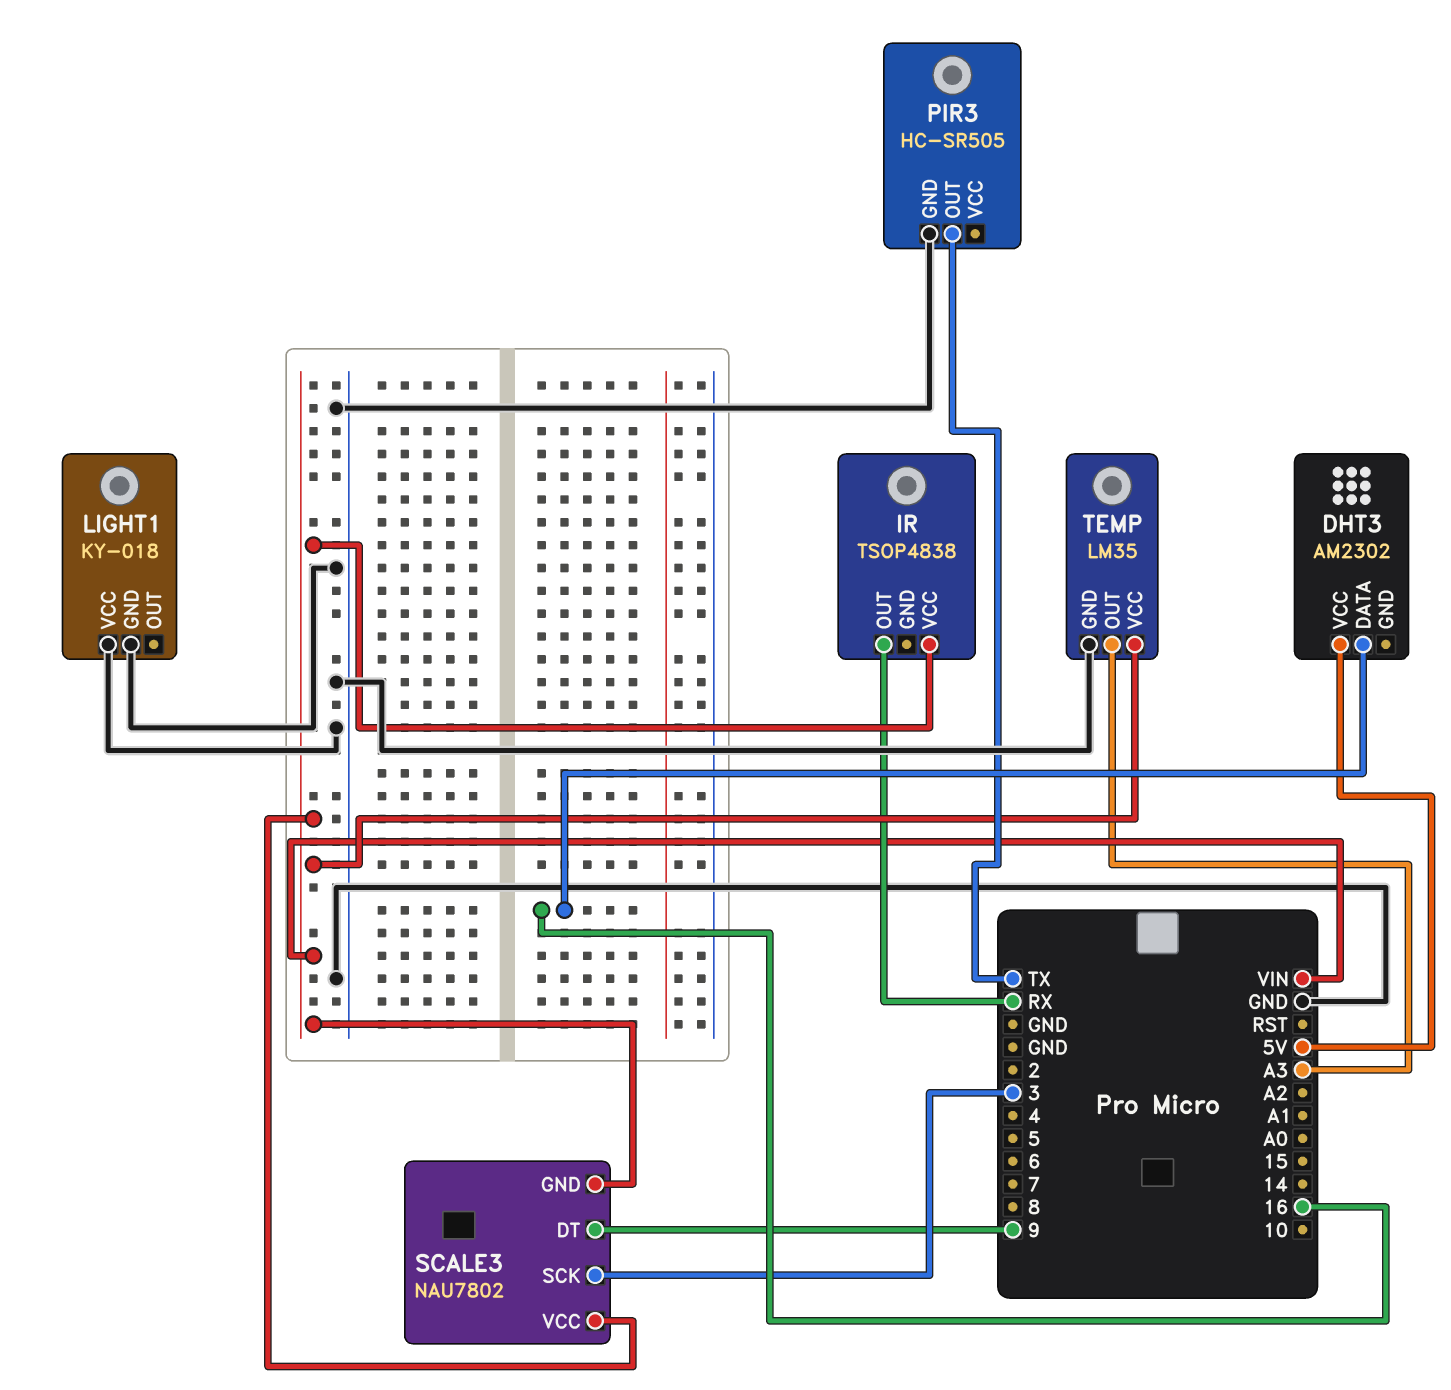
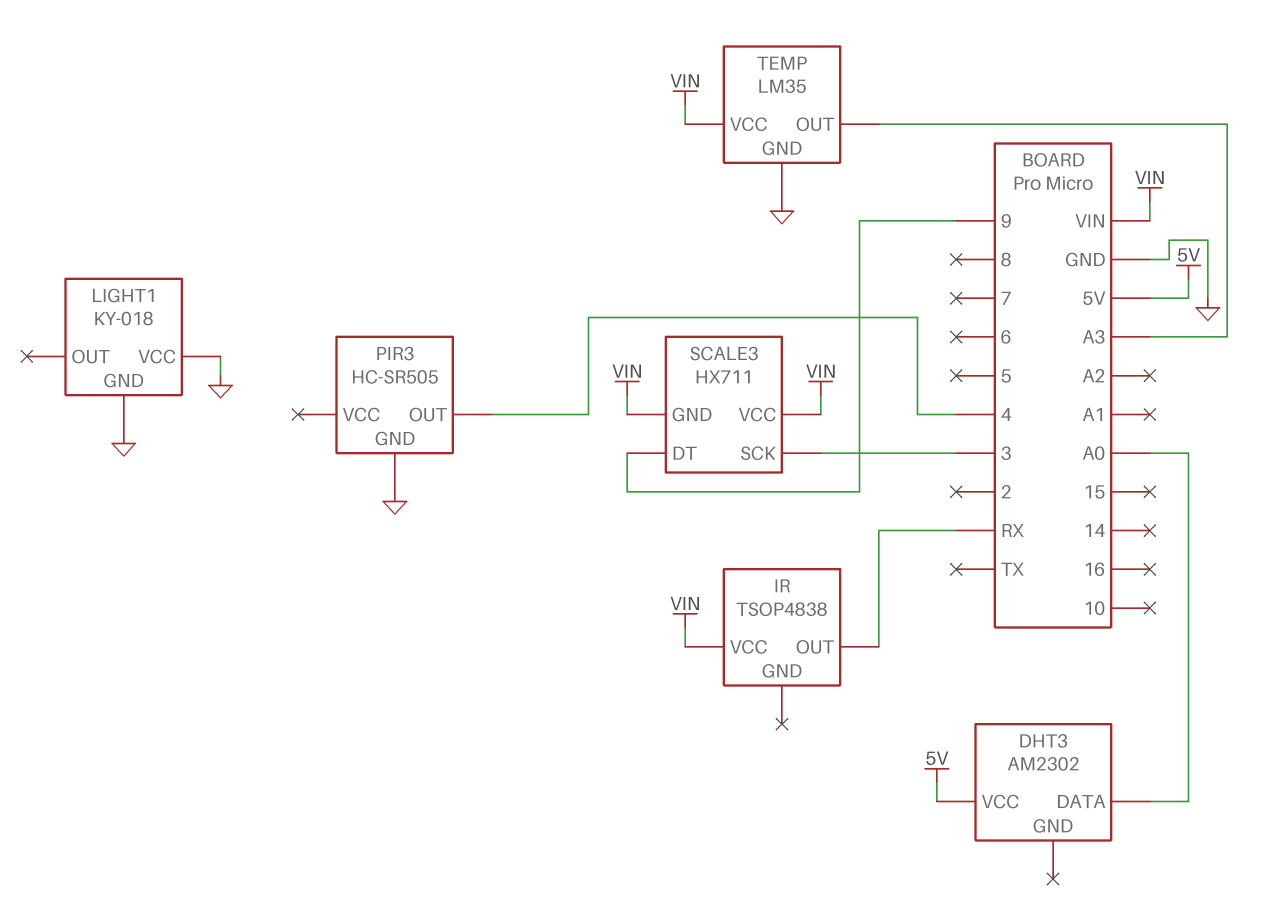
DHT3 pin DATA: 16 -> A0
PIR3 pin OUT: TX -> 4
SCALE3: NAU7802 -> HX711

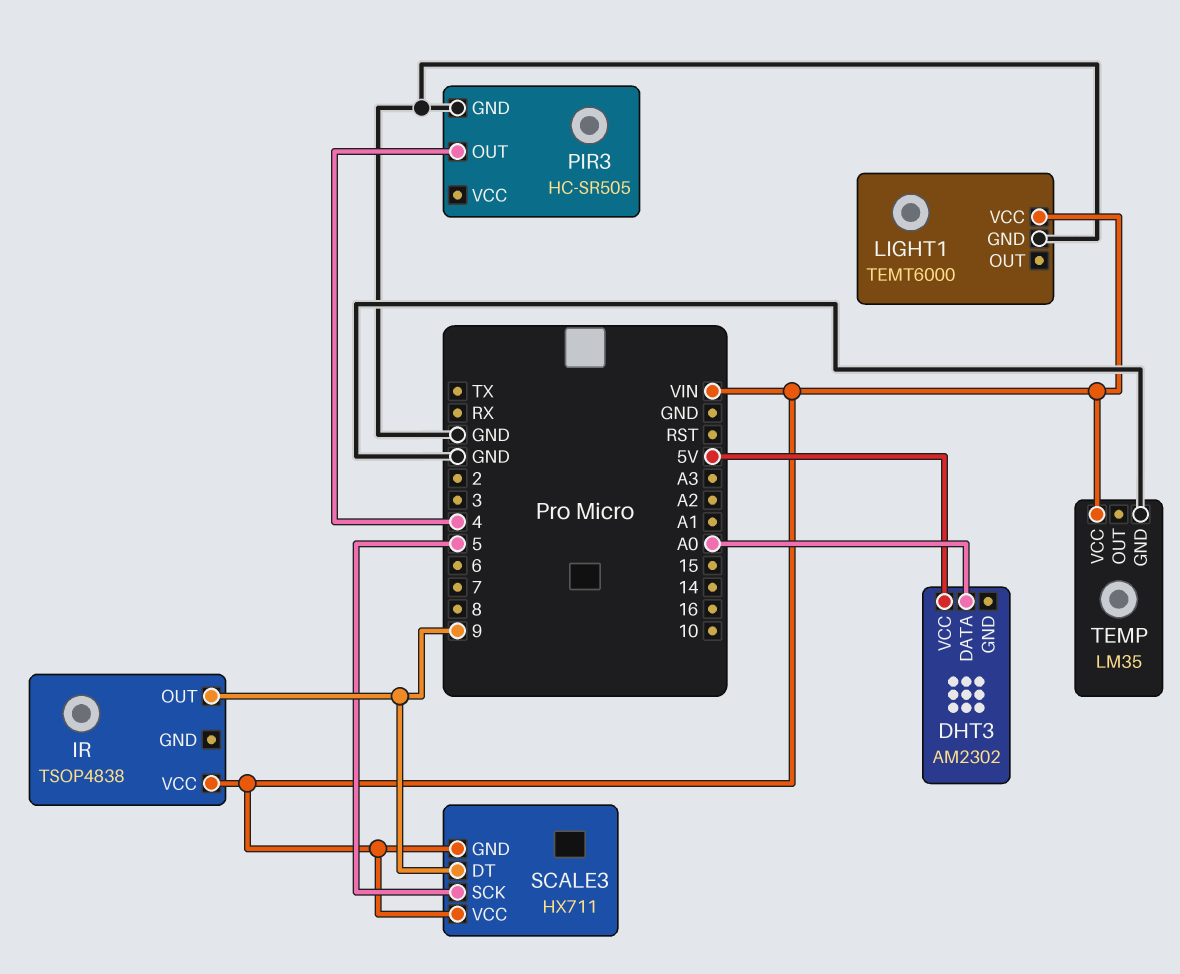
IR pin OUT: RX -> 9
LIGHT1: KY-018 -> TEMT6000
LIGHT1 pin VCC: GND -> VIN
SCALE3 pin SCK: 3 -> 5
TEMP pin OUT: A3 -> none

